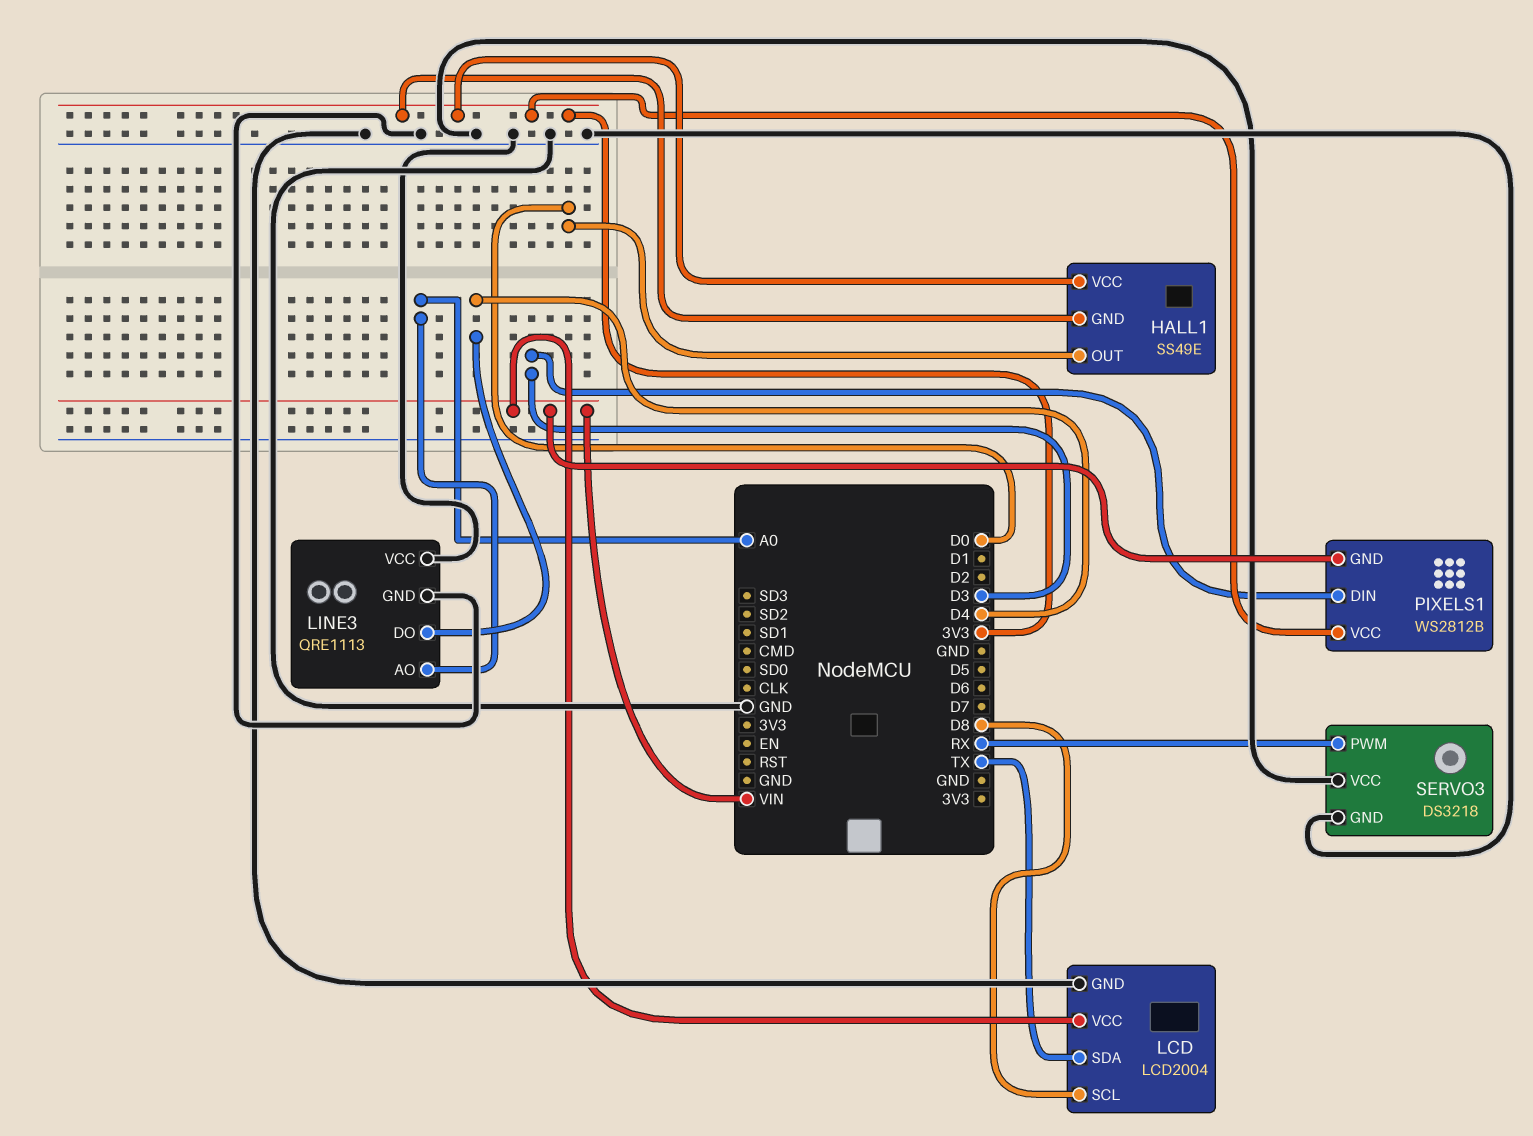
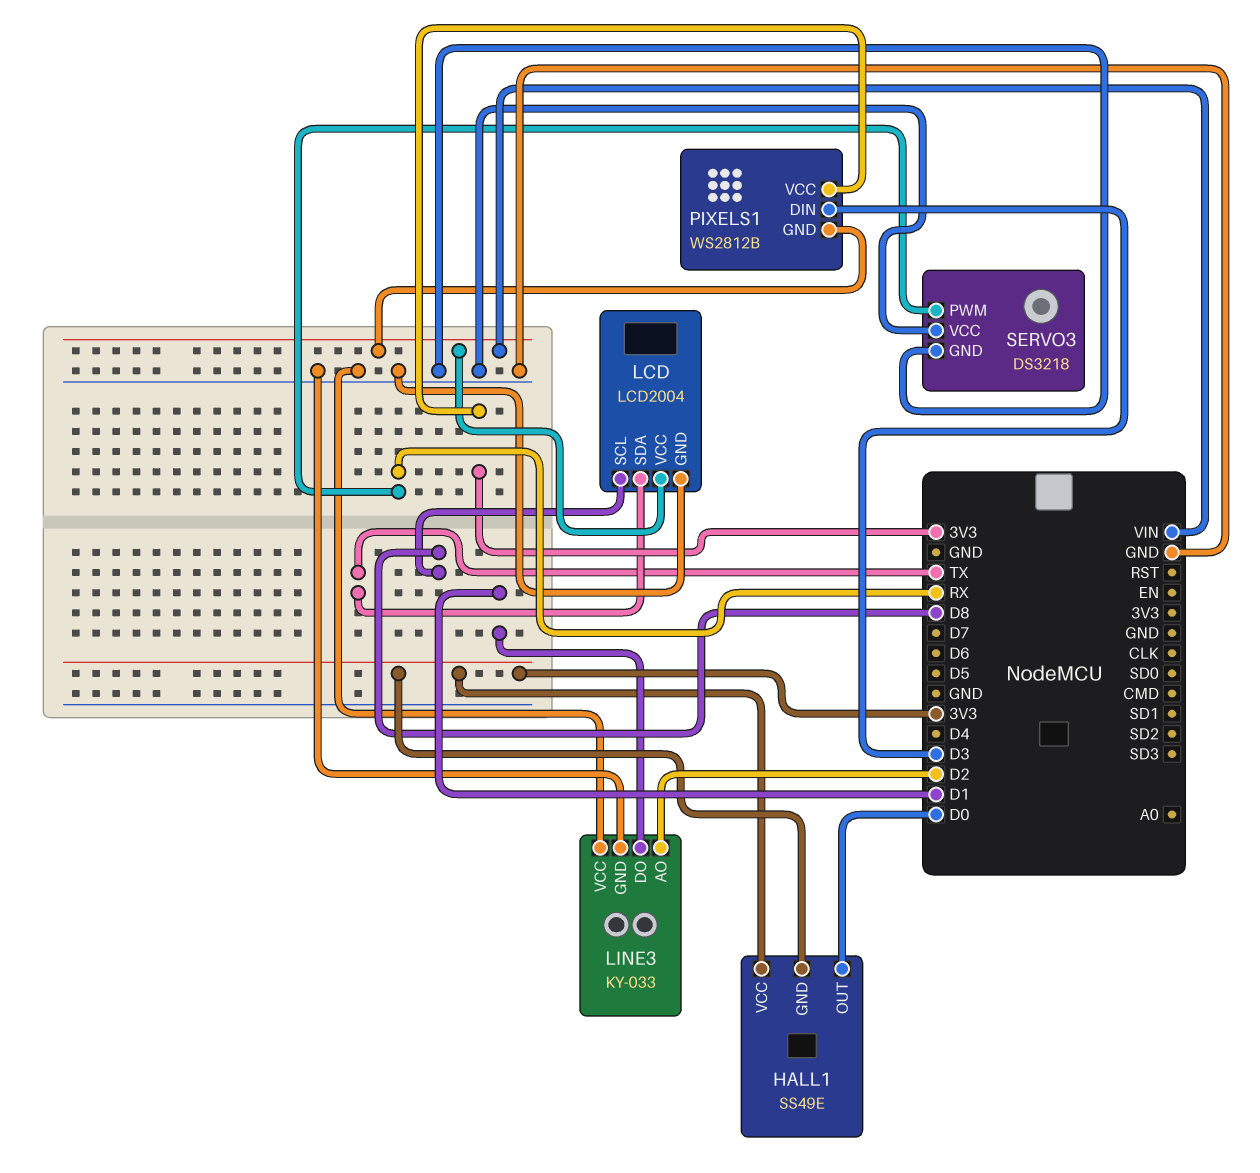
LINE3: QRE1113 -> KY-033
LINE3 pin AO: A0 -> D2
LINE3 pin DO: D4 -> D1

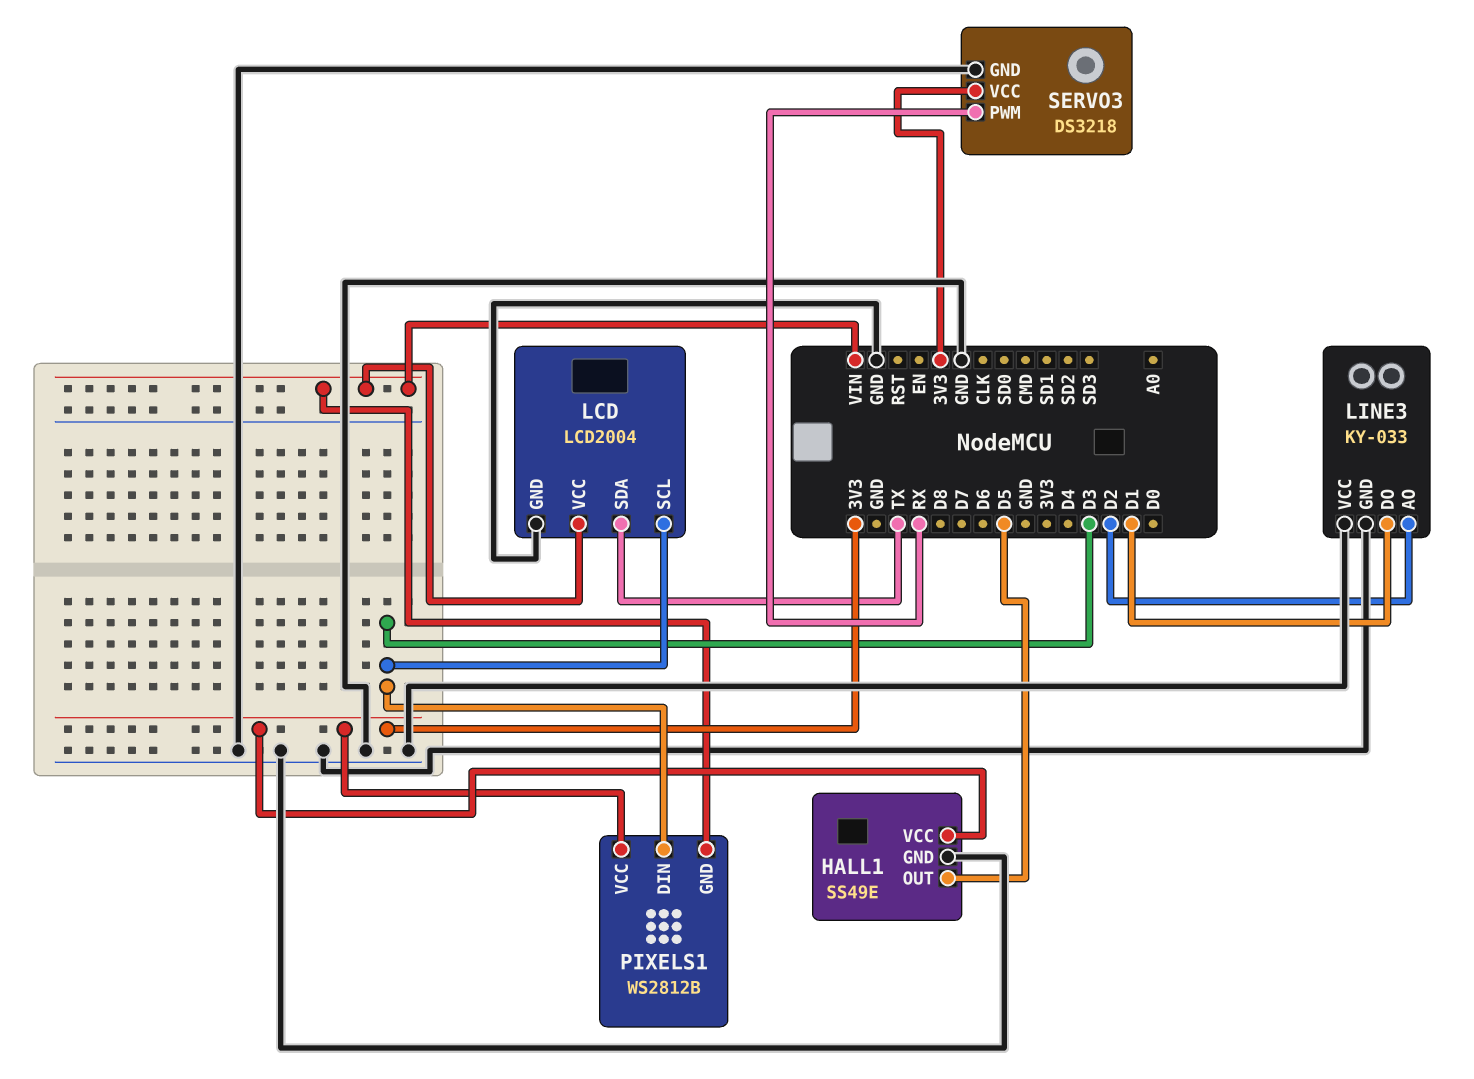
HALL1 pin GND: 3V3 -> GND
HALL1 pin OUT: D0 -> D5
LCD pin SCL: D8 -> D3
SERVO3 pin VCC: GND -> 3V3

